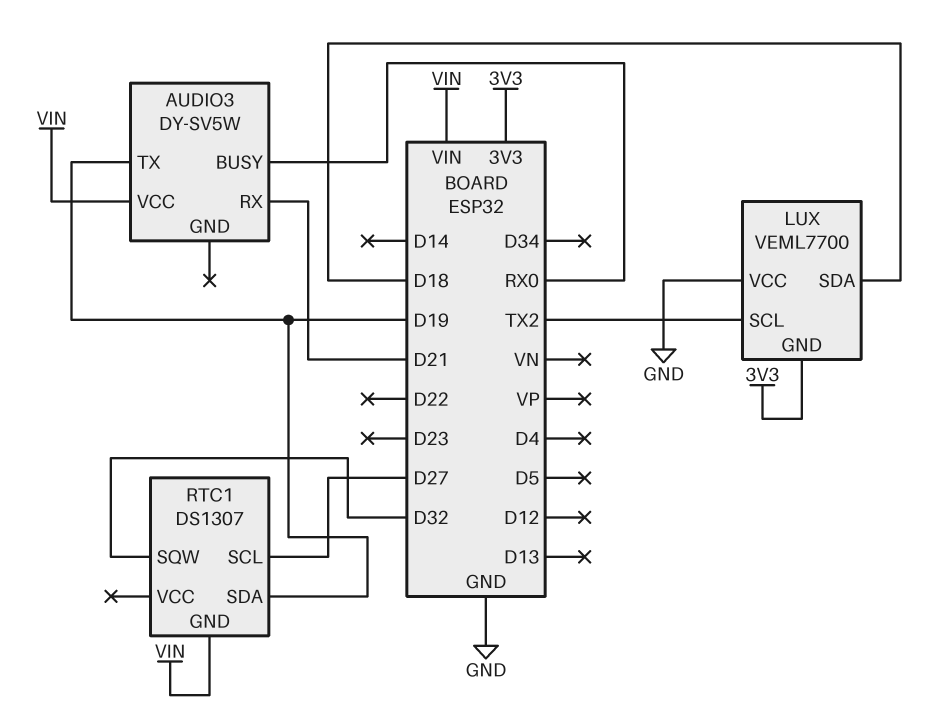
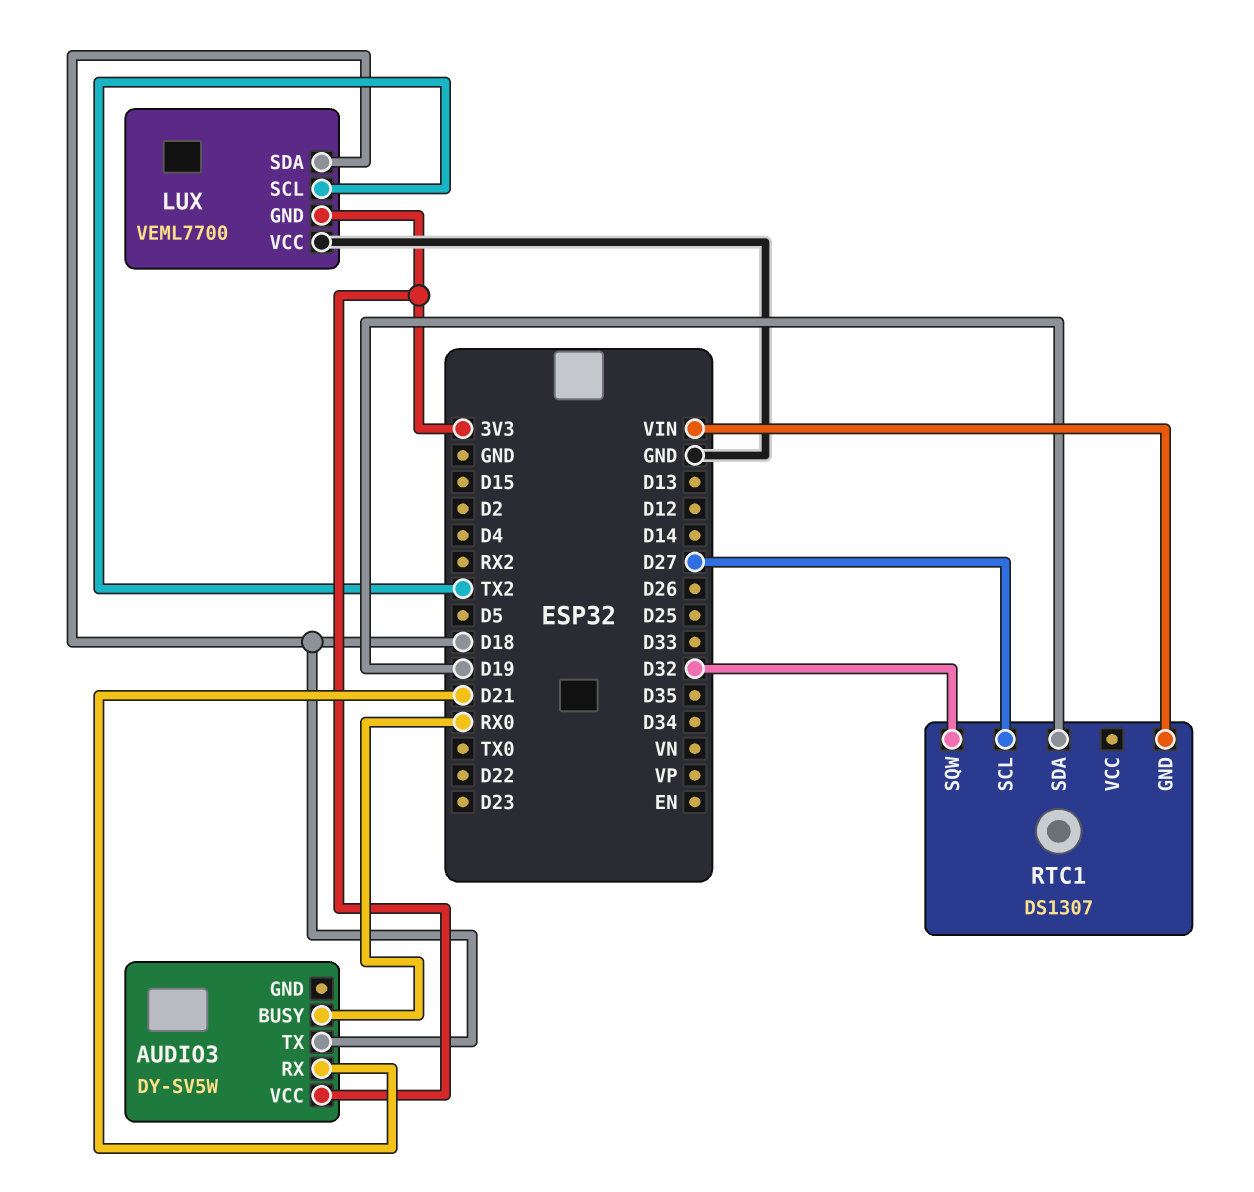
AUDIO3 pin TX: D19 -> D18
AUDIO3 pin VCC: VIN -> 3V3

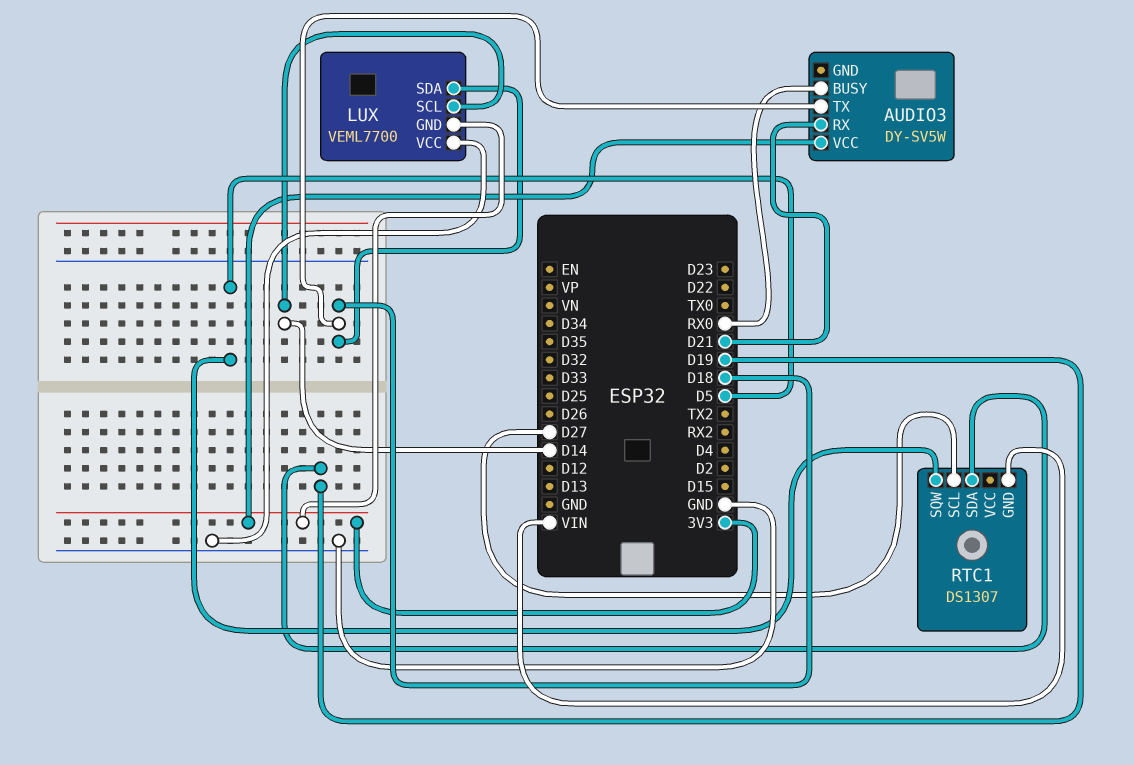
LUX pin SCL: TX2 -> D14
RTC1 pin SQW: D32 -> D5

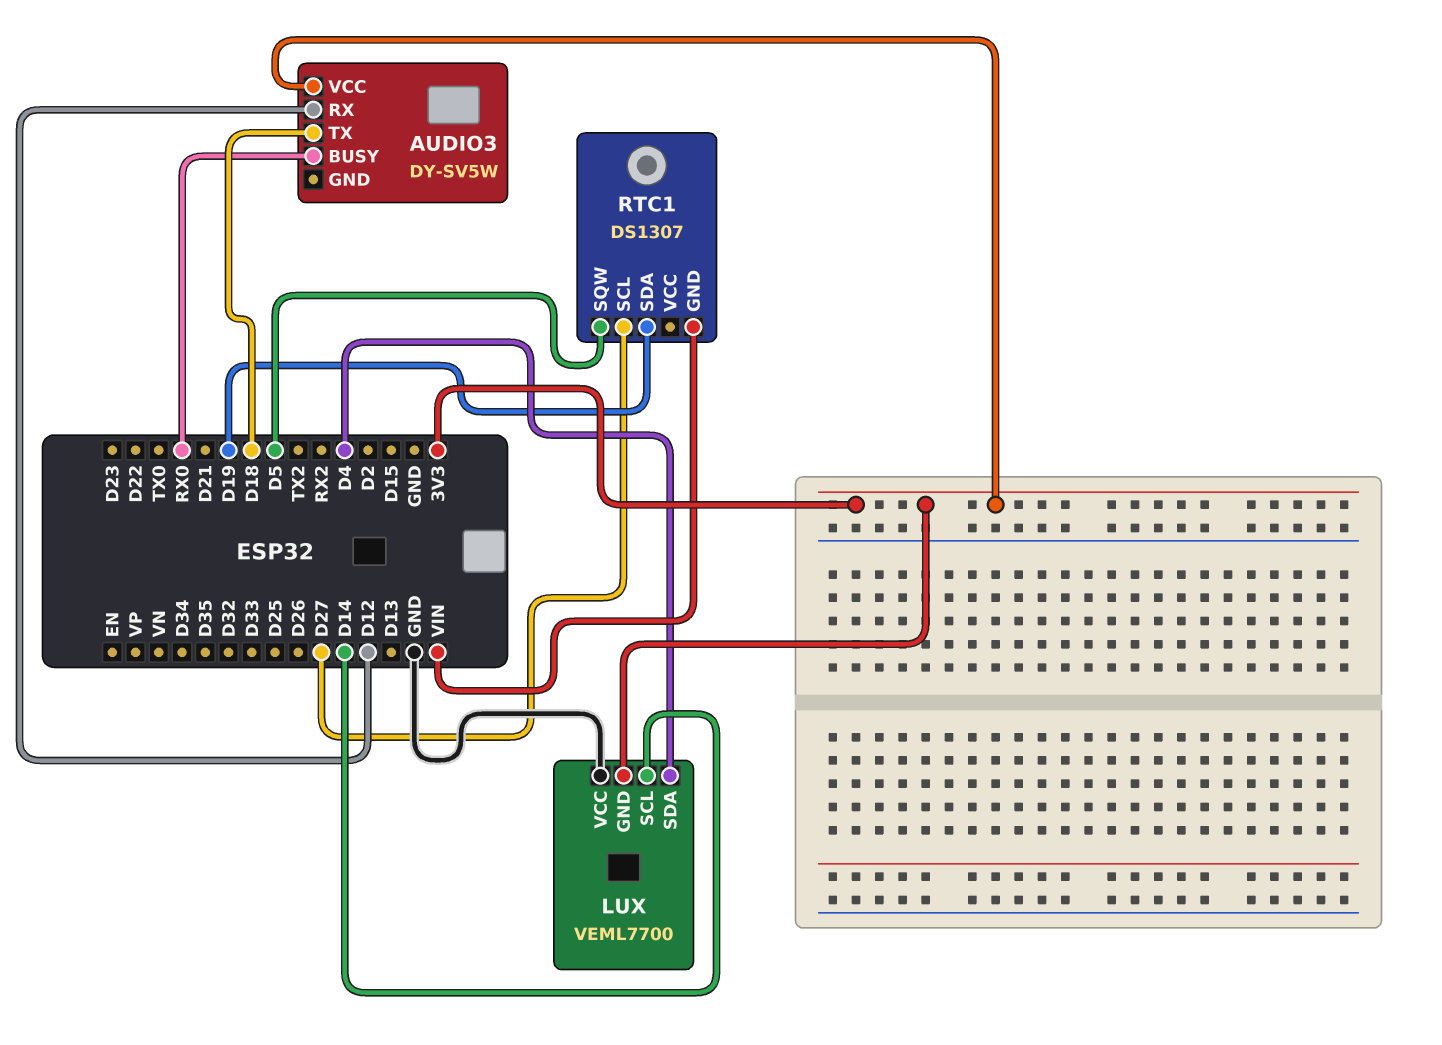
AUDIO3 pin RX: D21 -> D12
LUX pin SDA: D18 -> D4

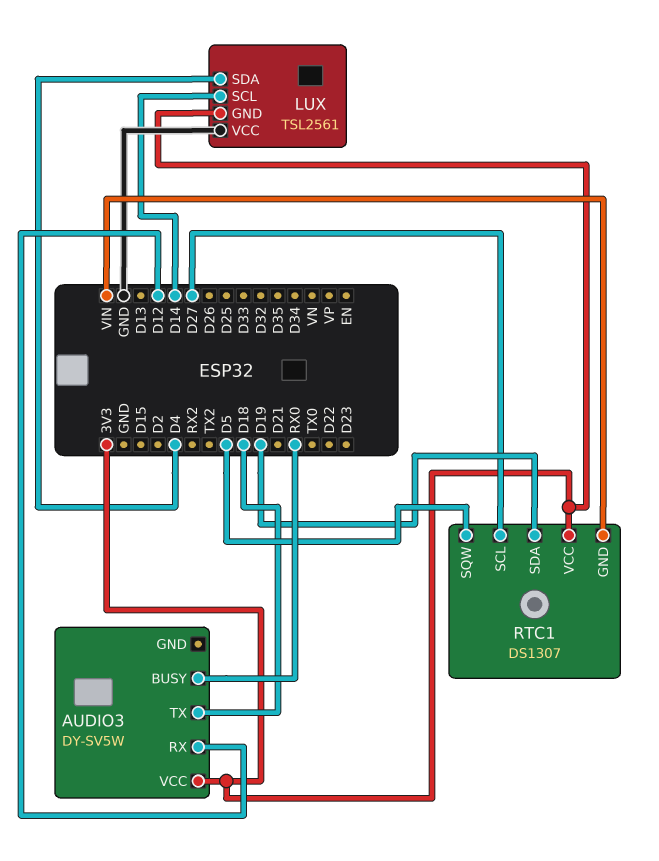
LUX: VEML7700 -> TSL2561
RTC1 pin VCC: none -> 3V3

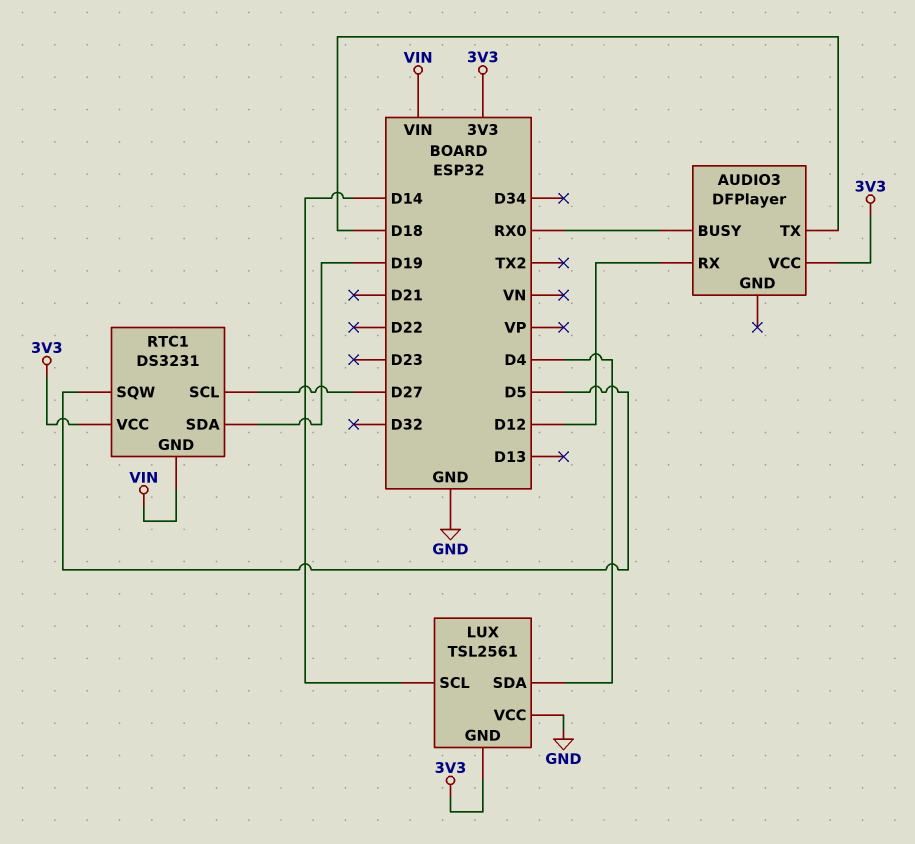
AUDIO3: DY-SV5W -> DFPlayer
RTC1: DS1307 -> DS3231

